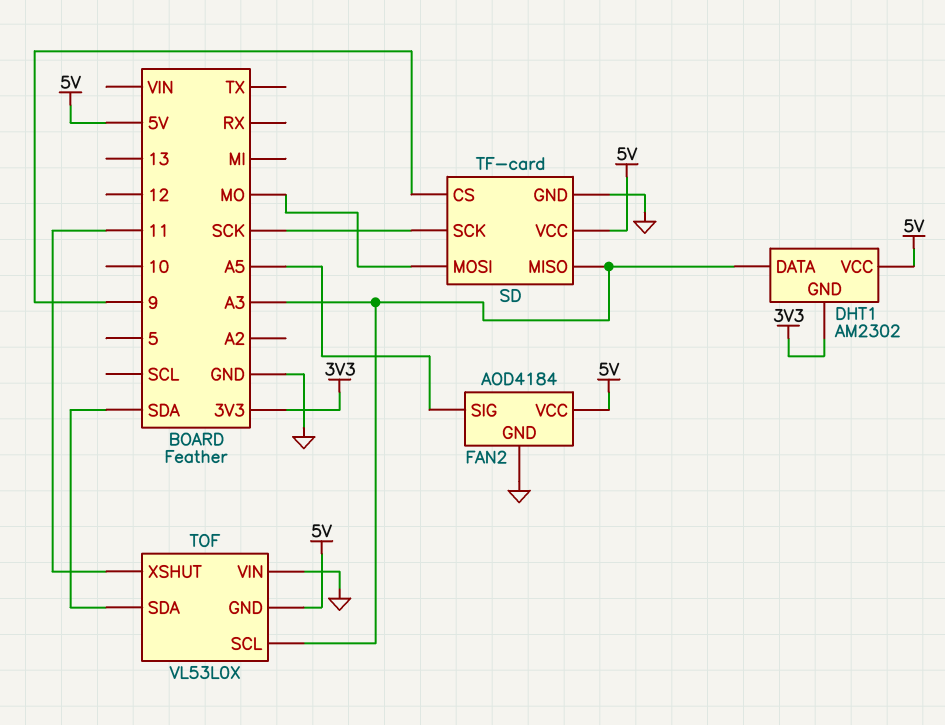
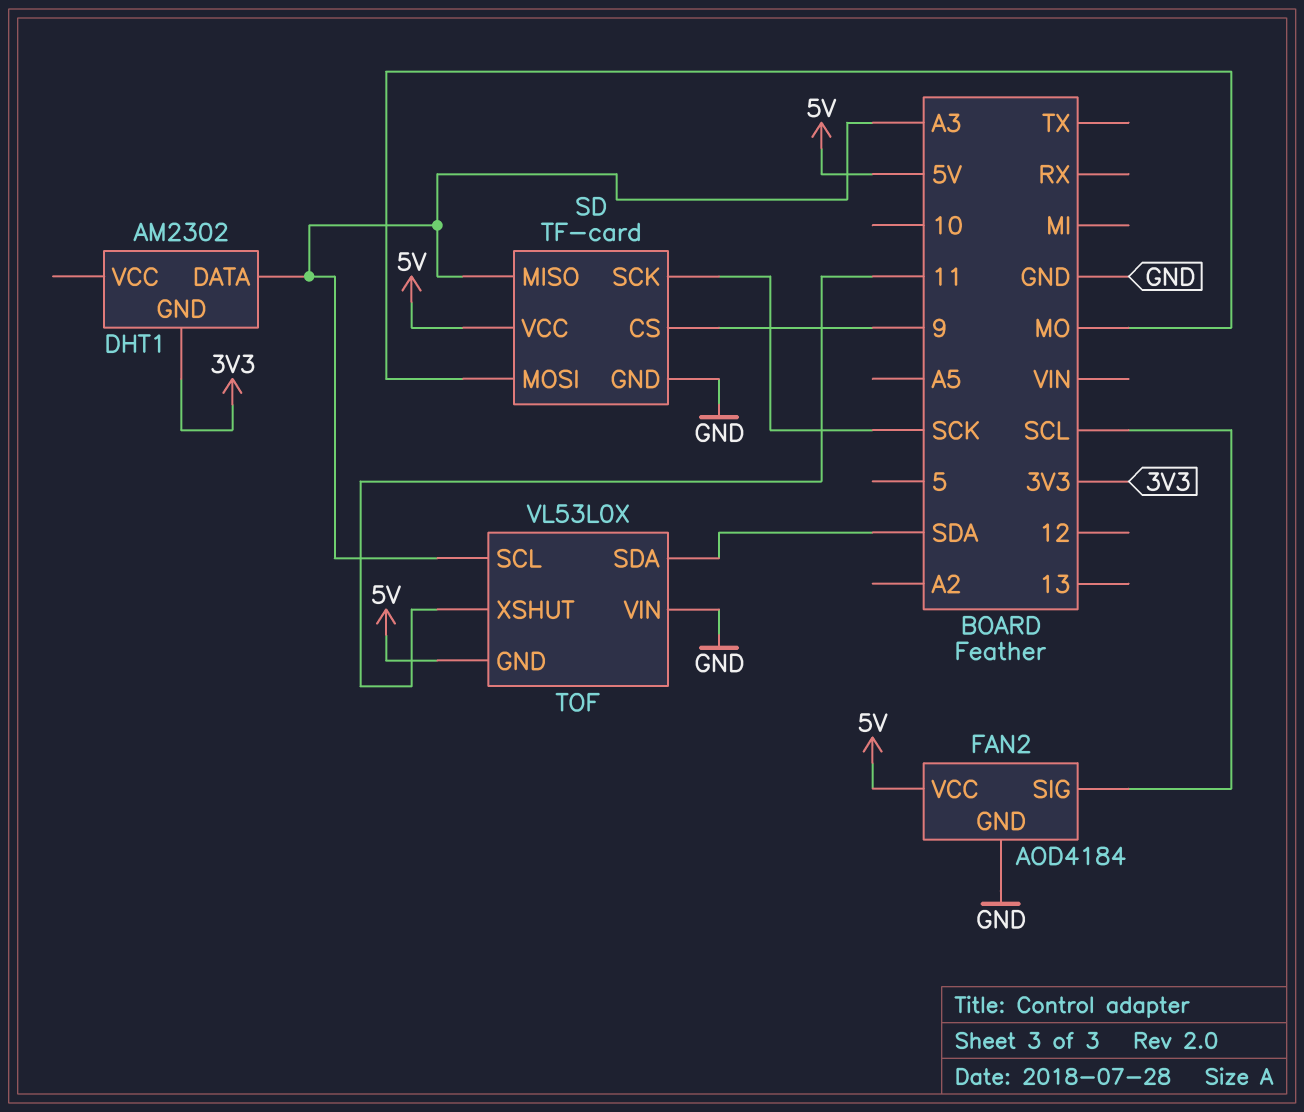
DHT1 pin VCC: 5V -> none
FAN2 pin SIG: A5 -> SCL

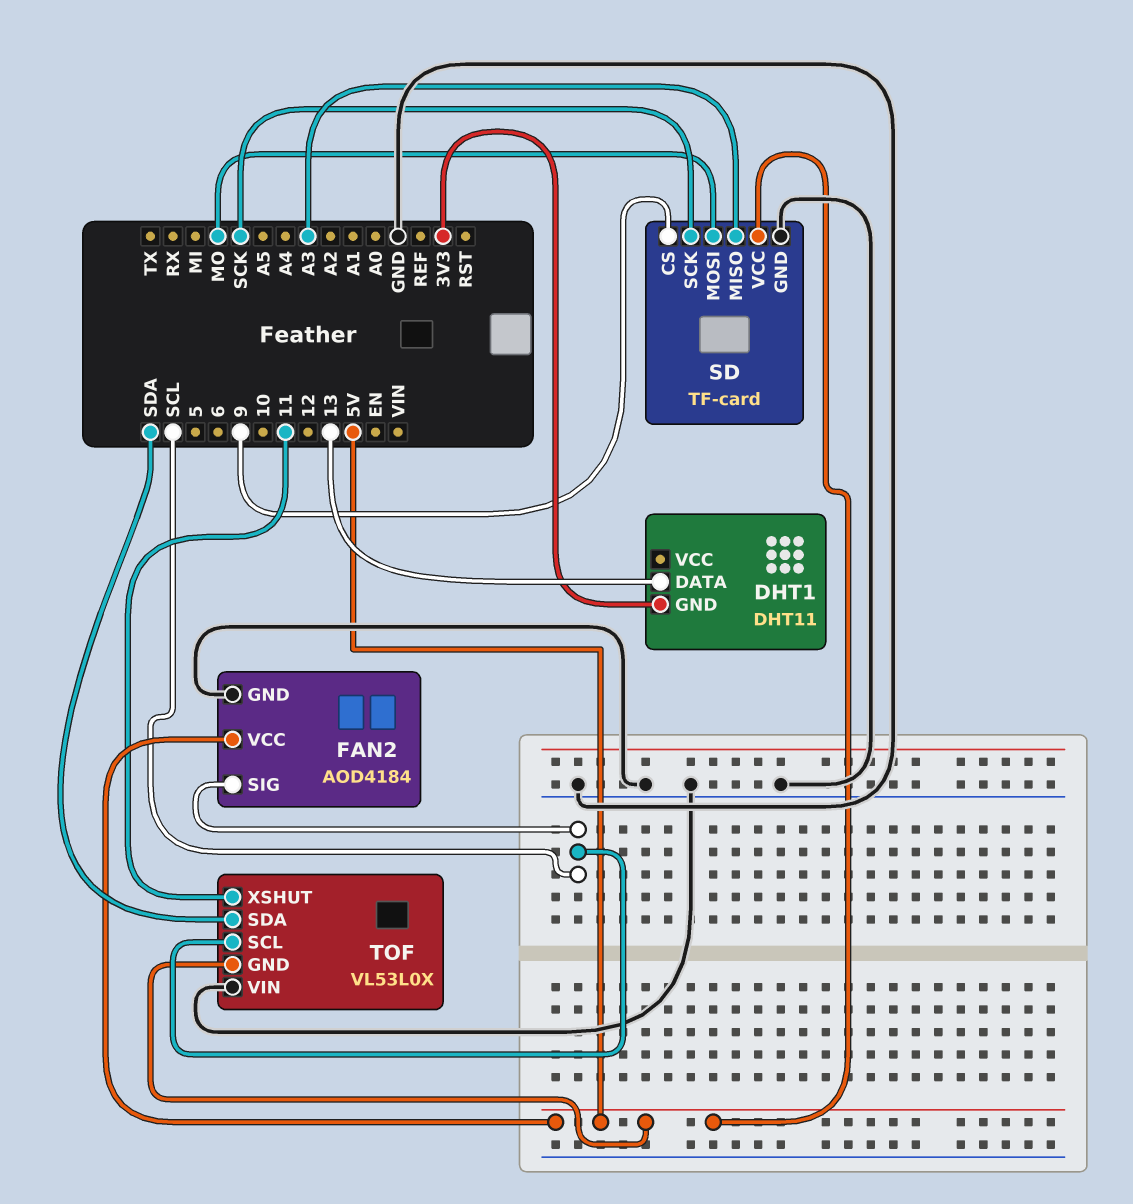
DHT1: AM2302 -> DHT11
DHT1 pin DATA: A3 -> 13
TOF pin SCL: A3 -> SCL

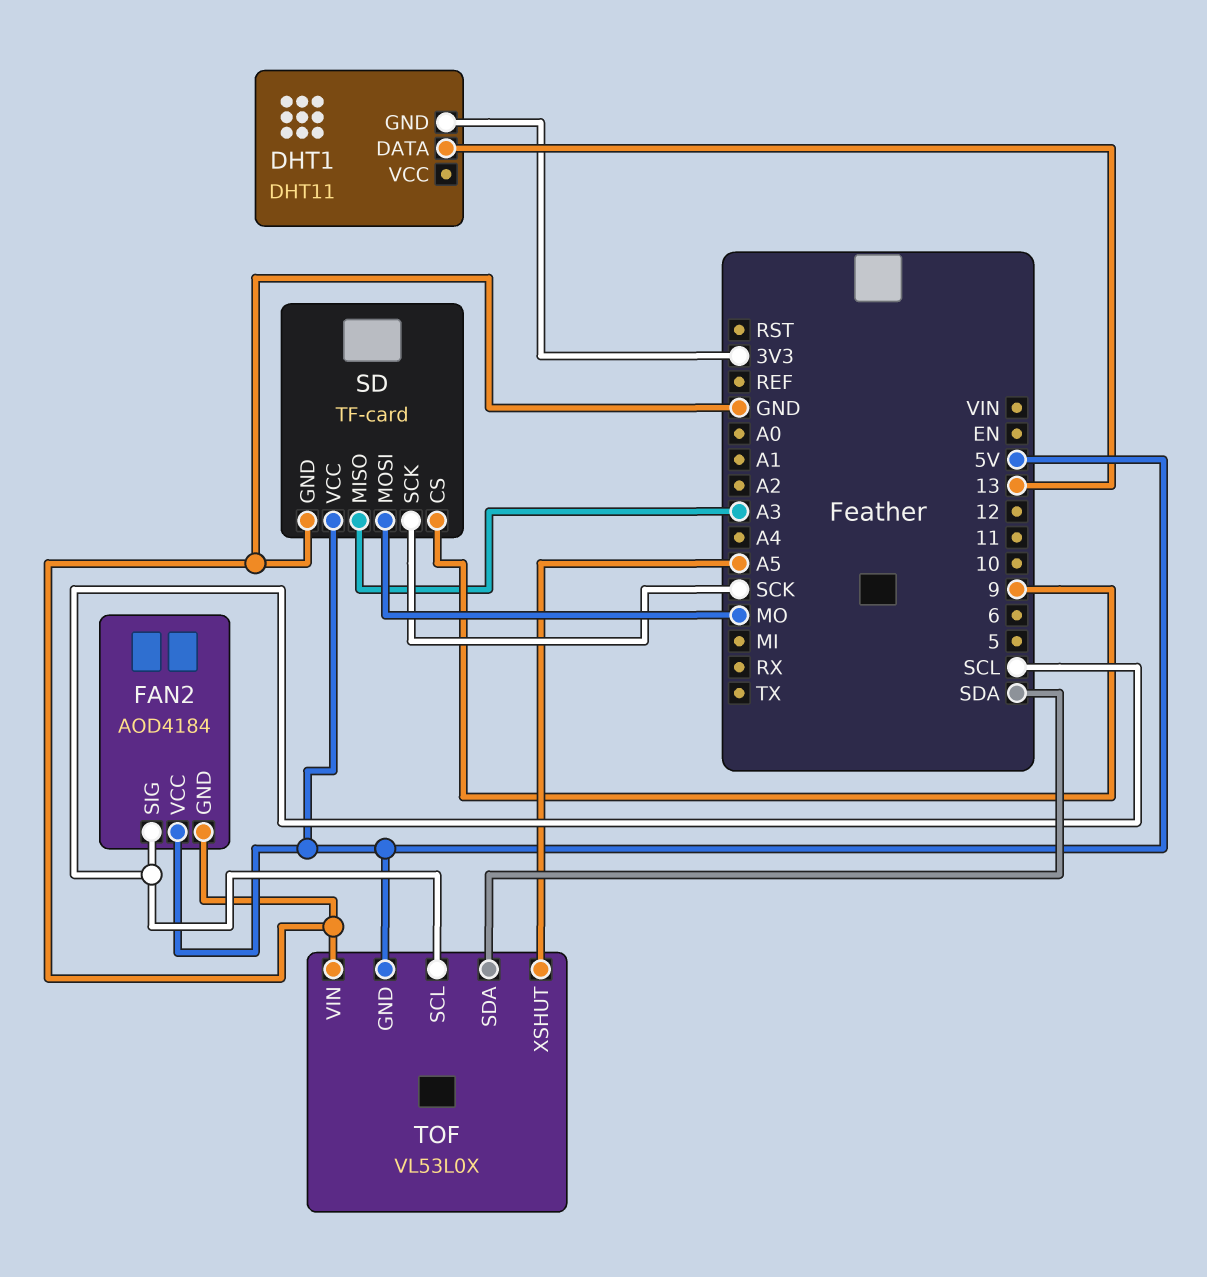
TOF pin XSHUT: 11 -> A5

